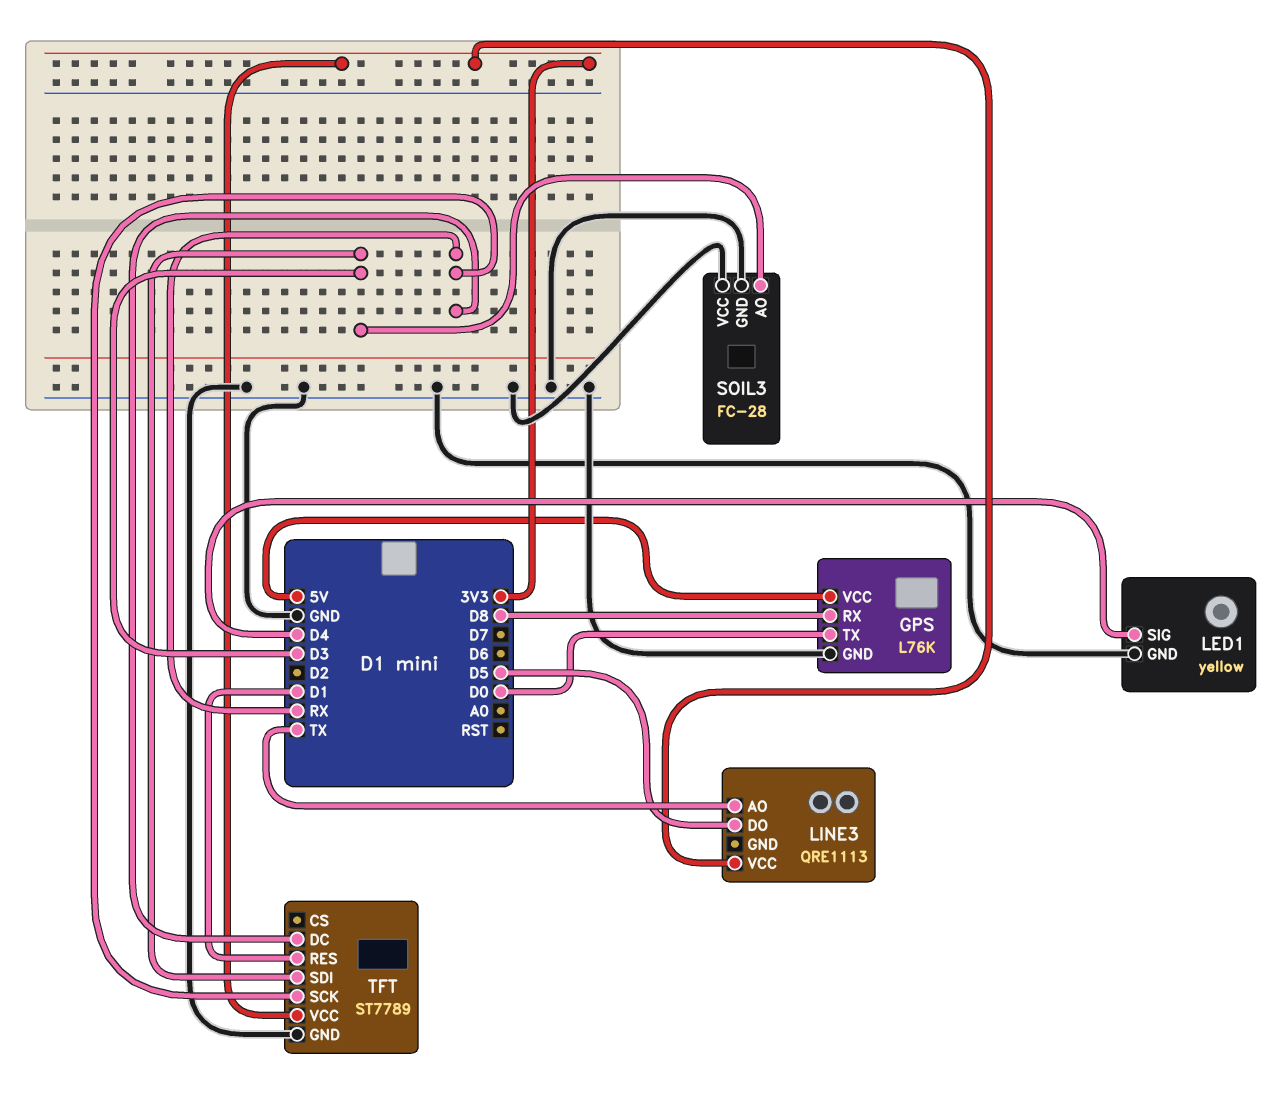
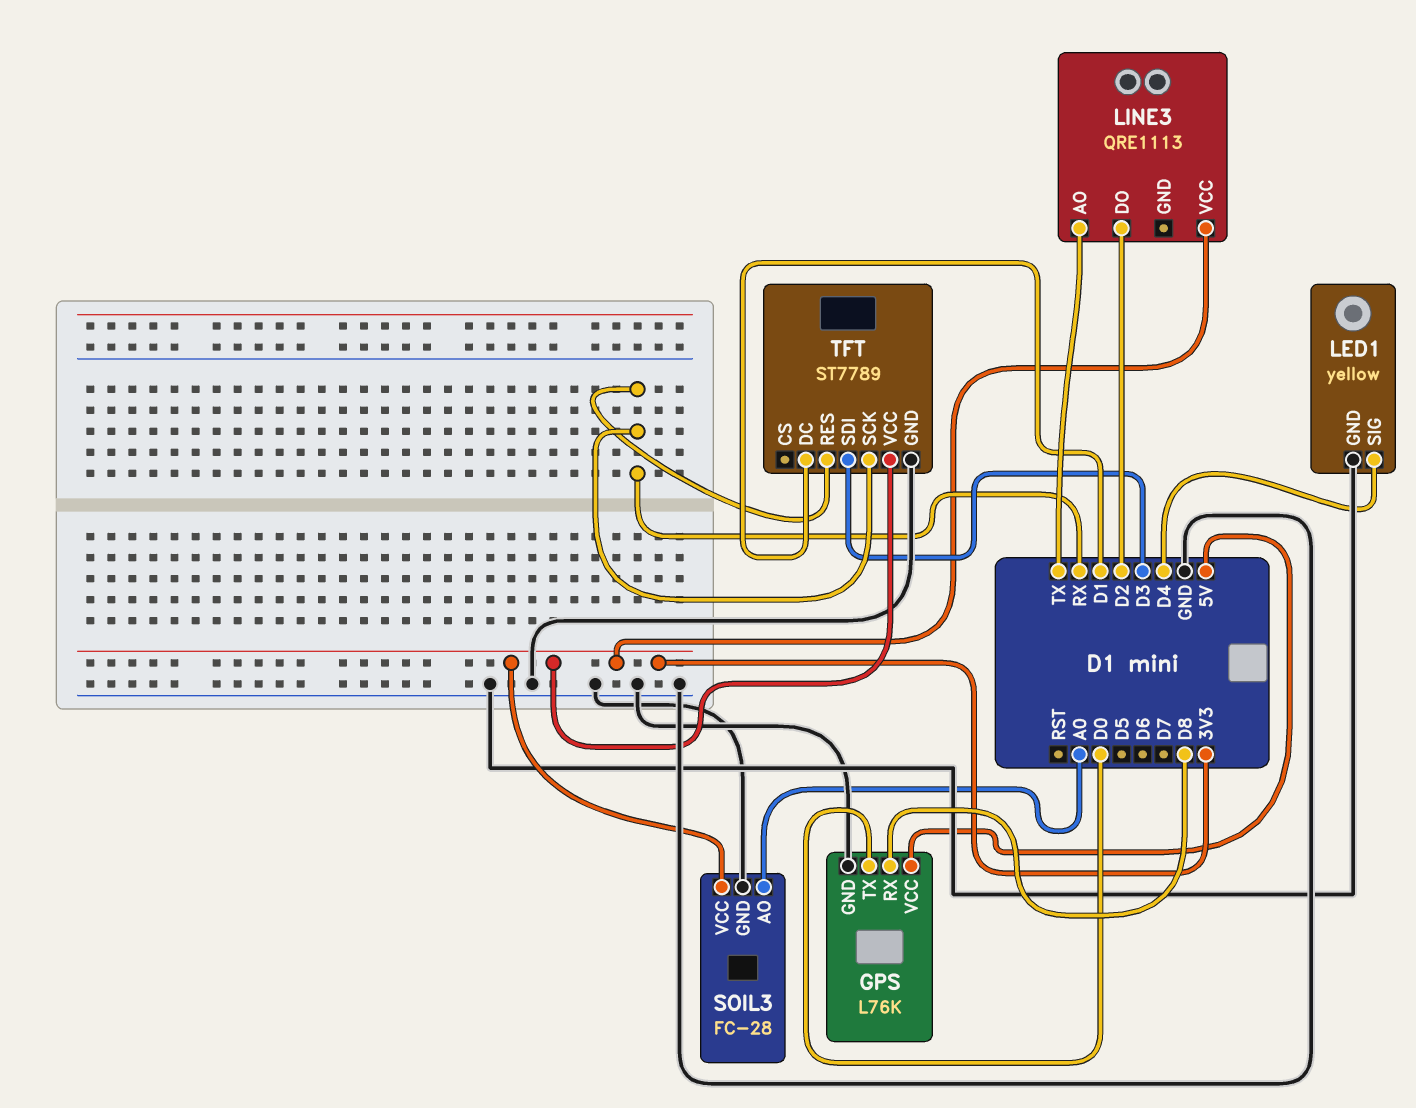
LINE3 pin DO: D5 -> D2
SOIL3 pin AO: D3 -> A0
SOIL3 pin VCC: GND -> 3V3
TFT pin DC: RX -> D1
TFT pin RES: D1 -> RX

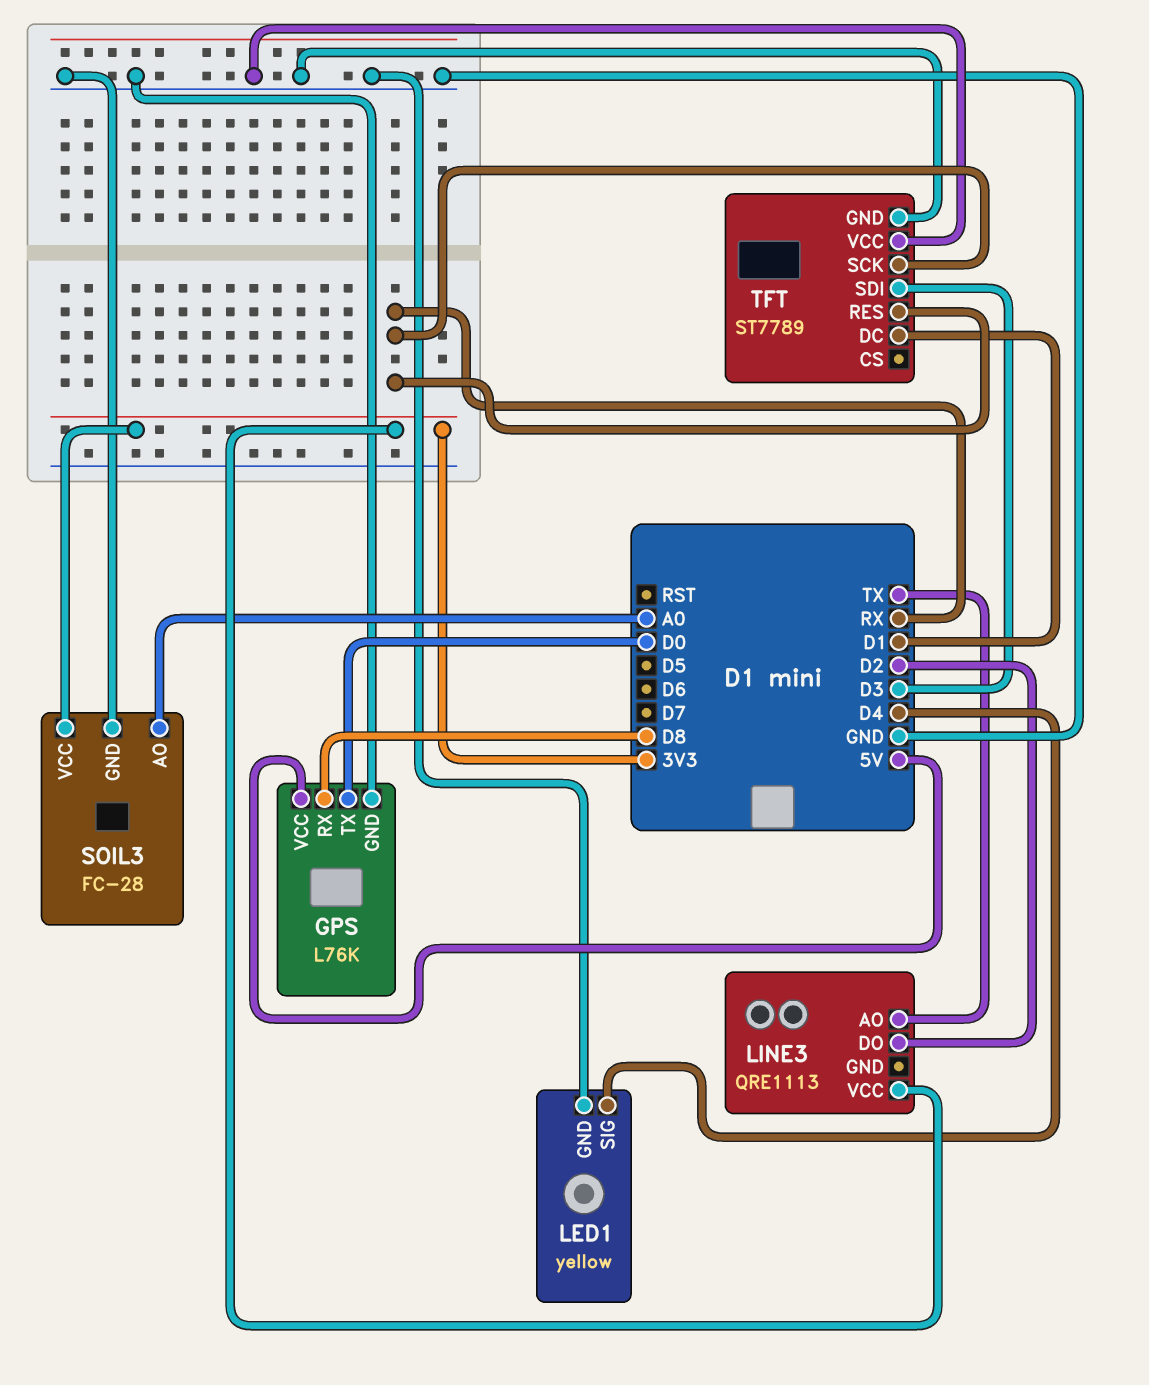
TFT pin VCC: 3V3 -> GND

